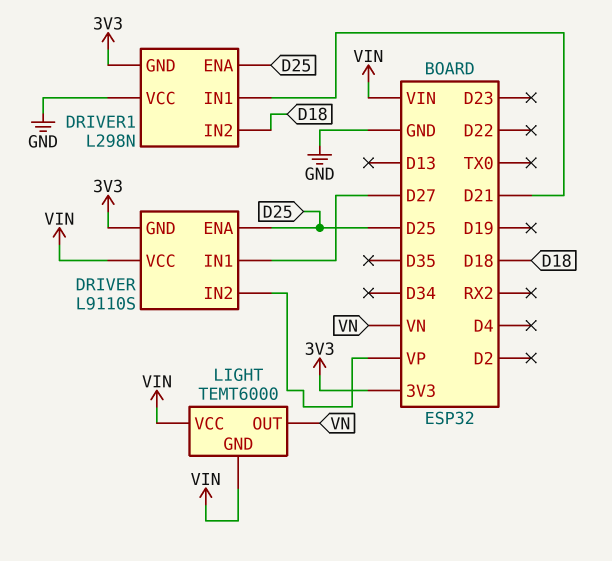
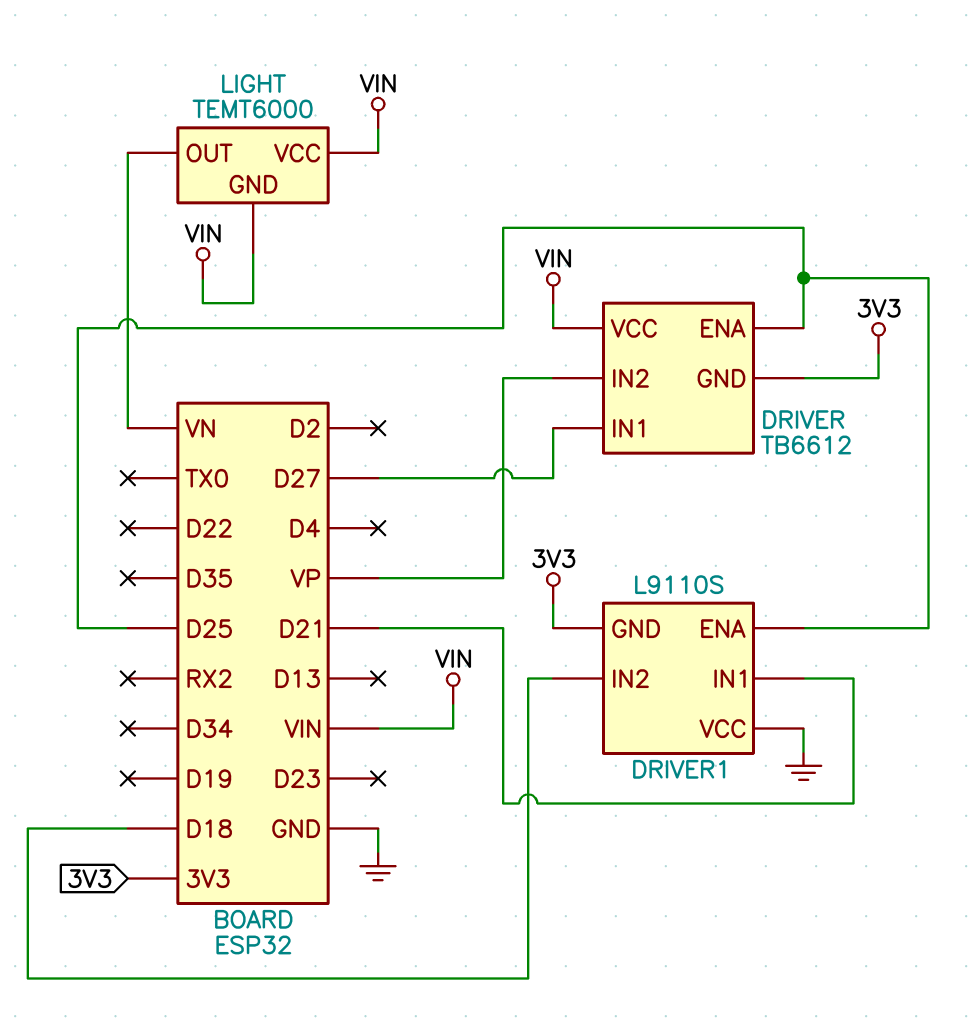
DRIVER: L9110S -> TB6612
DRIVER1: L298N -> L9110S

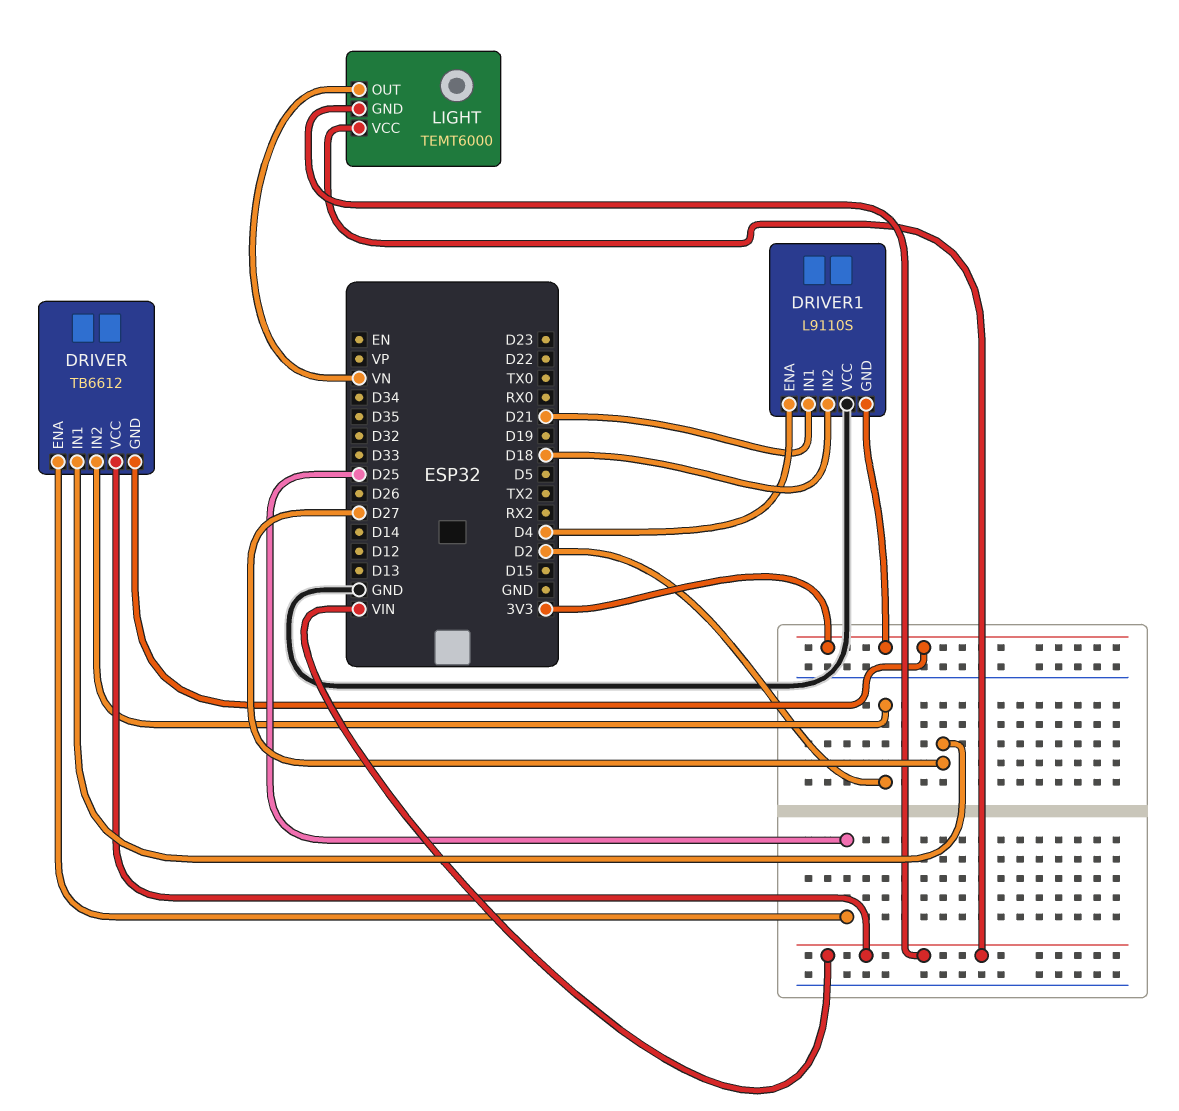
DRIVER pin IN2: VP -> D2
DRIVER1 pin ENA: D25 -> D4

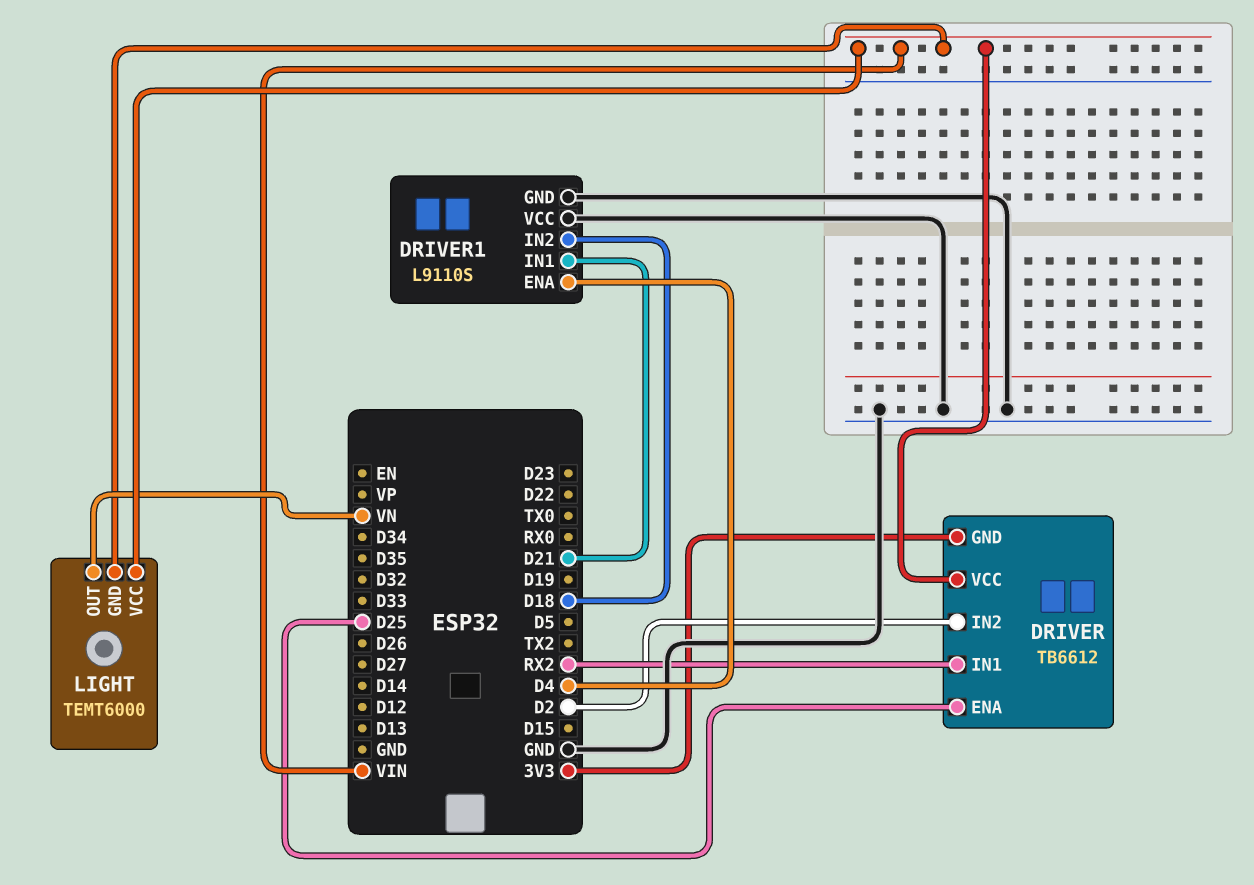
DRIVER pin IN1: D27 -> RX2
DRIVER1 pin GND: 3V3 -> GND

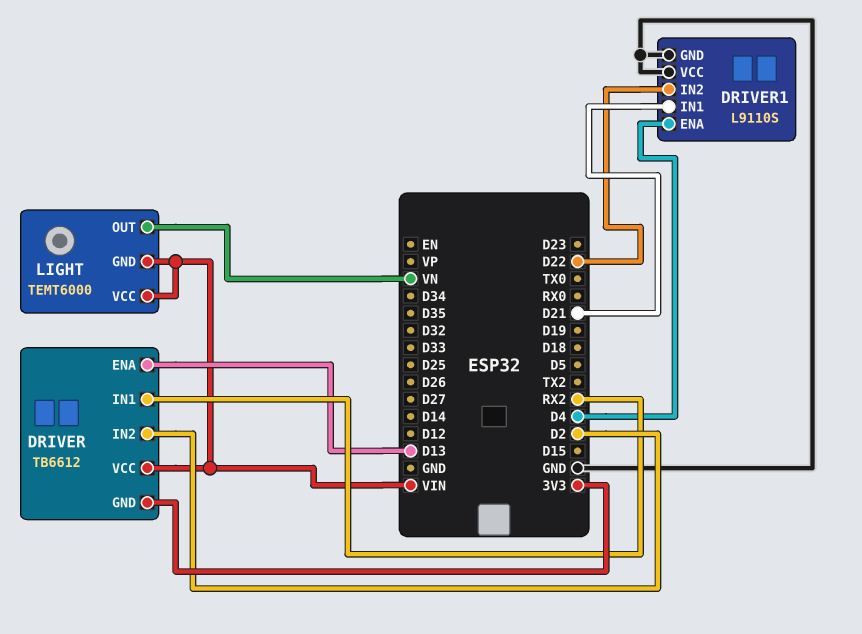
DRIVER pin ENA: D25 -> D13
DRIVER1 pin IN2: D18 -> D22

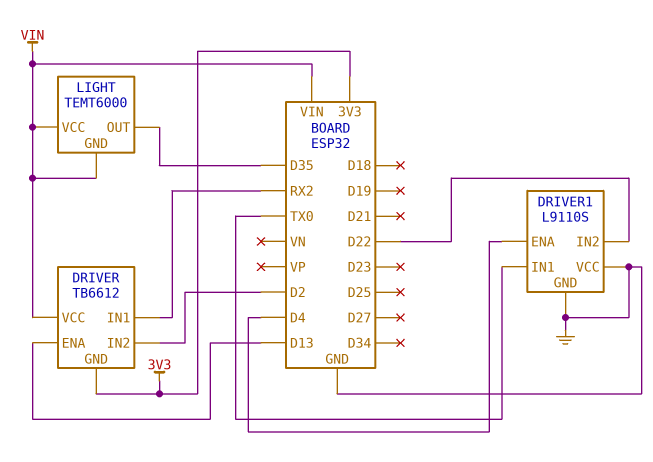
DRIVER1 pin IN1: D21 -> TX0
LIGHT pin OUT: VN -> D35

